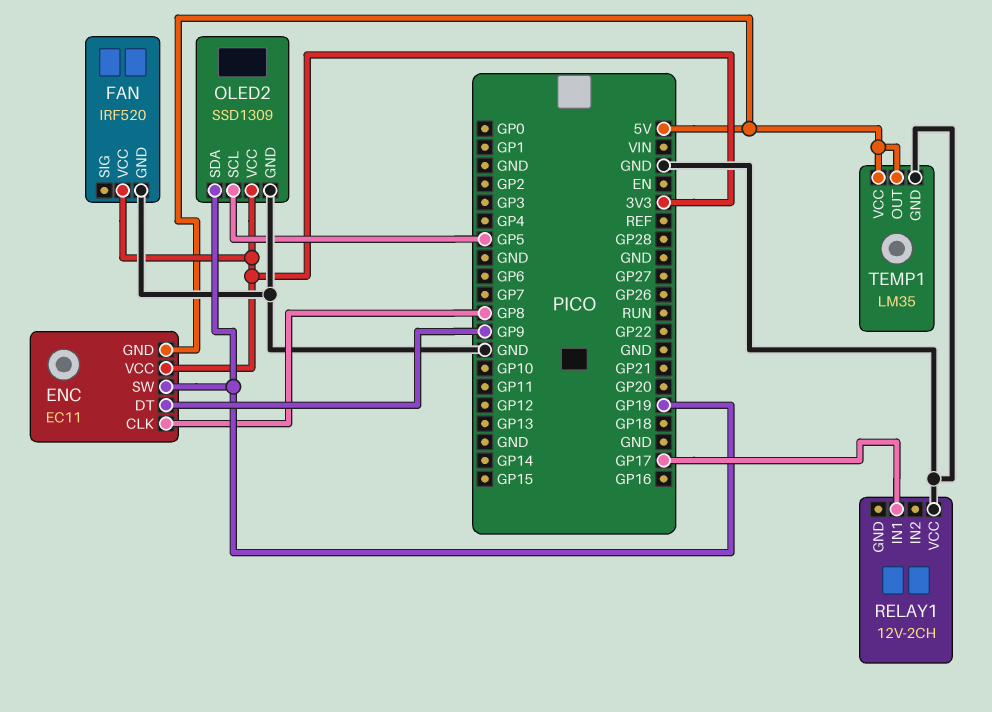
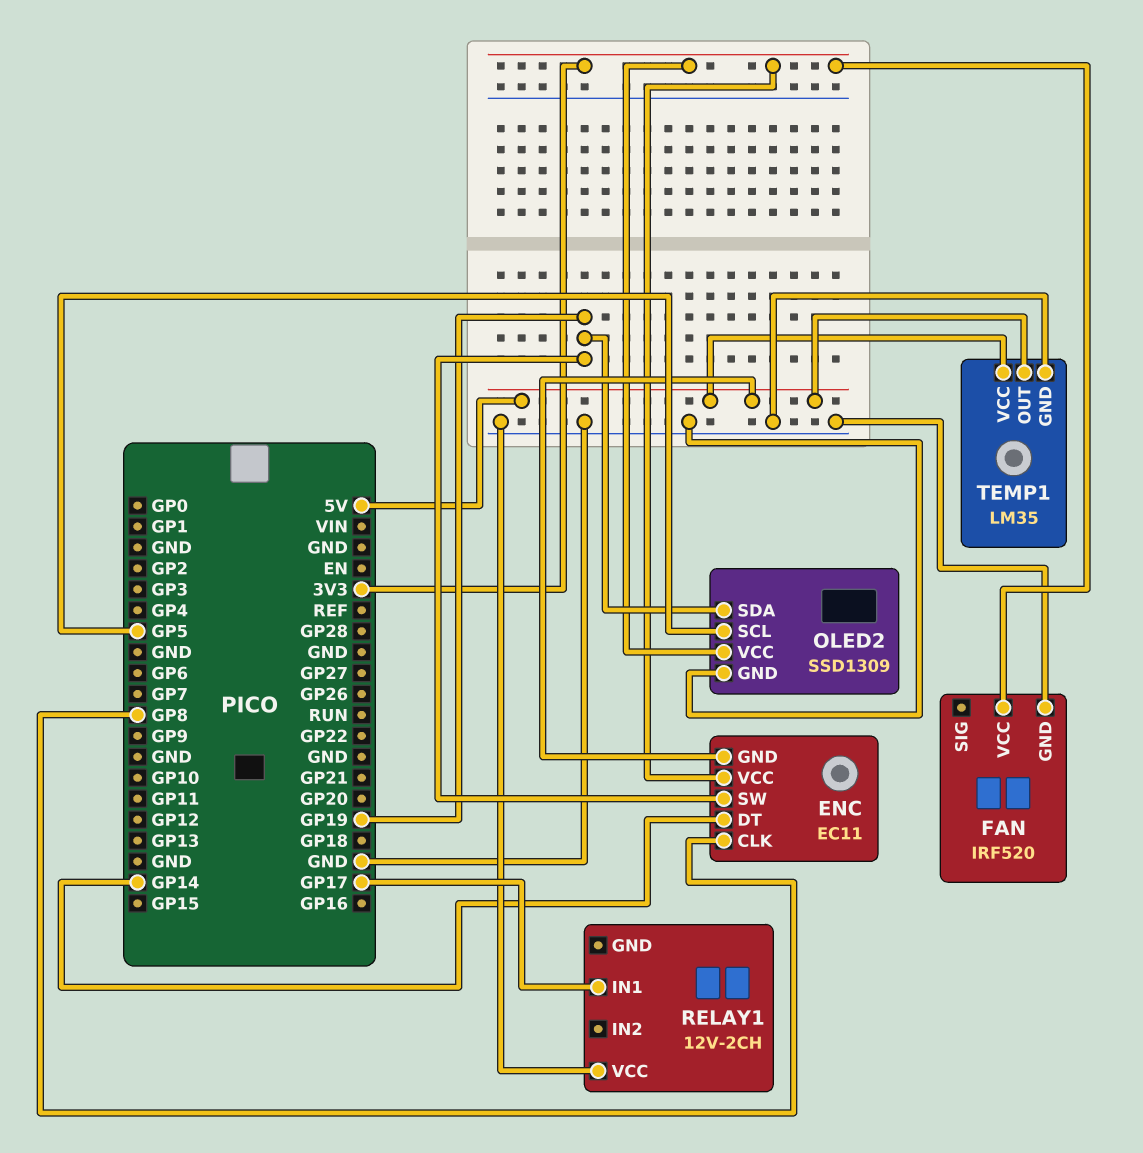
ENC pin DT: GP9 -> GP14

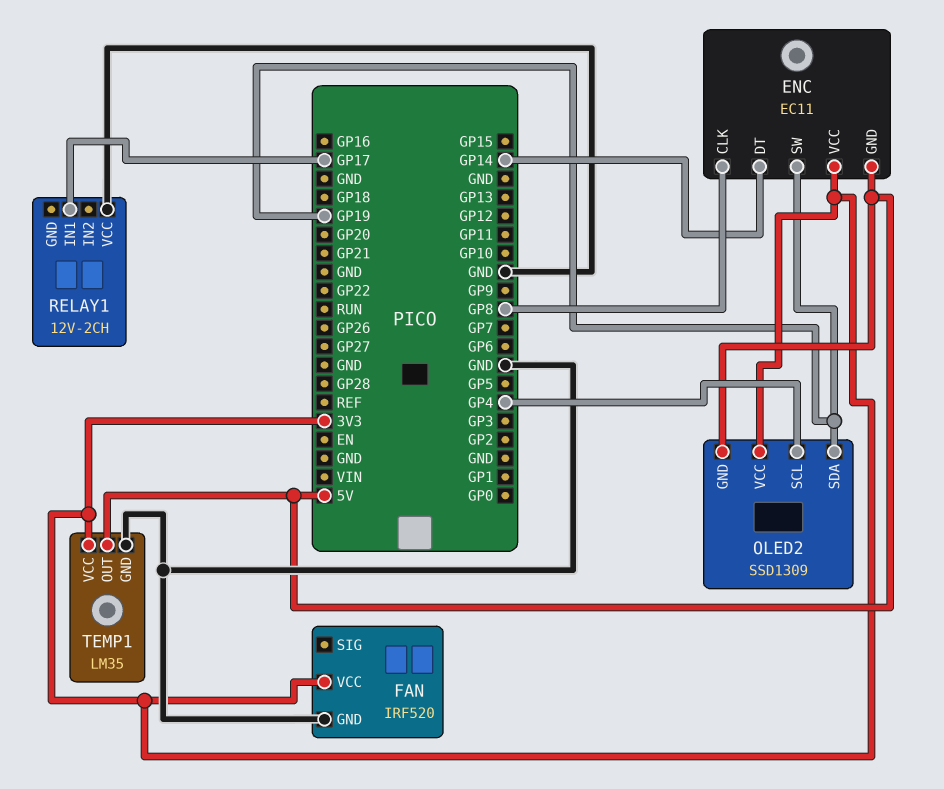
OLED2 pin GND: GND -> 5V
OLED2 pin SCL: GP5 -> GP4
TEMP1 pin VCC: 5V -> 3V3

